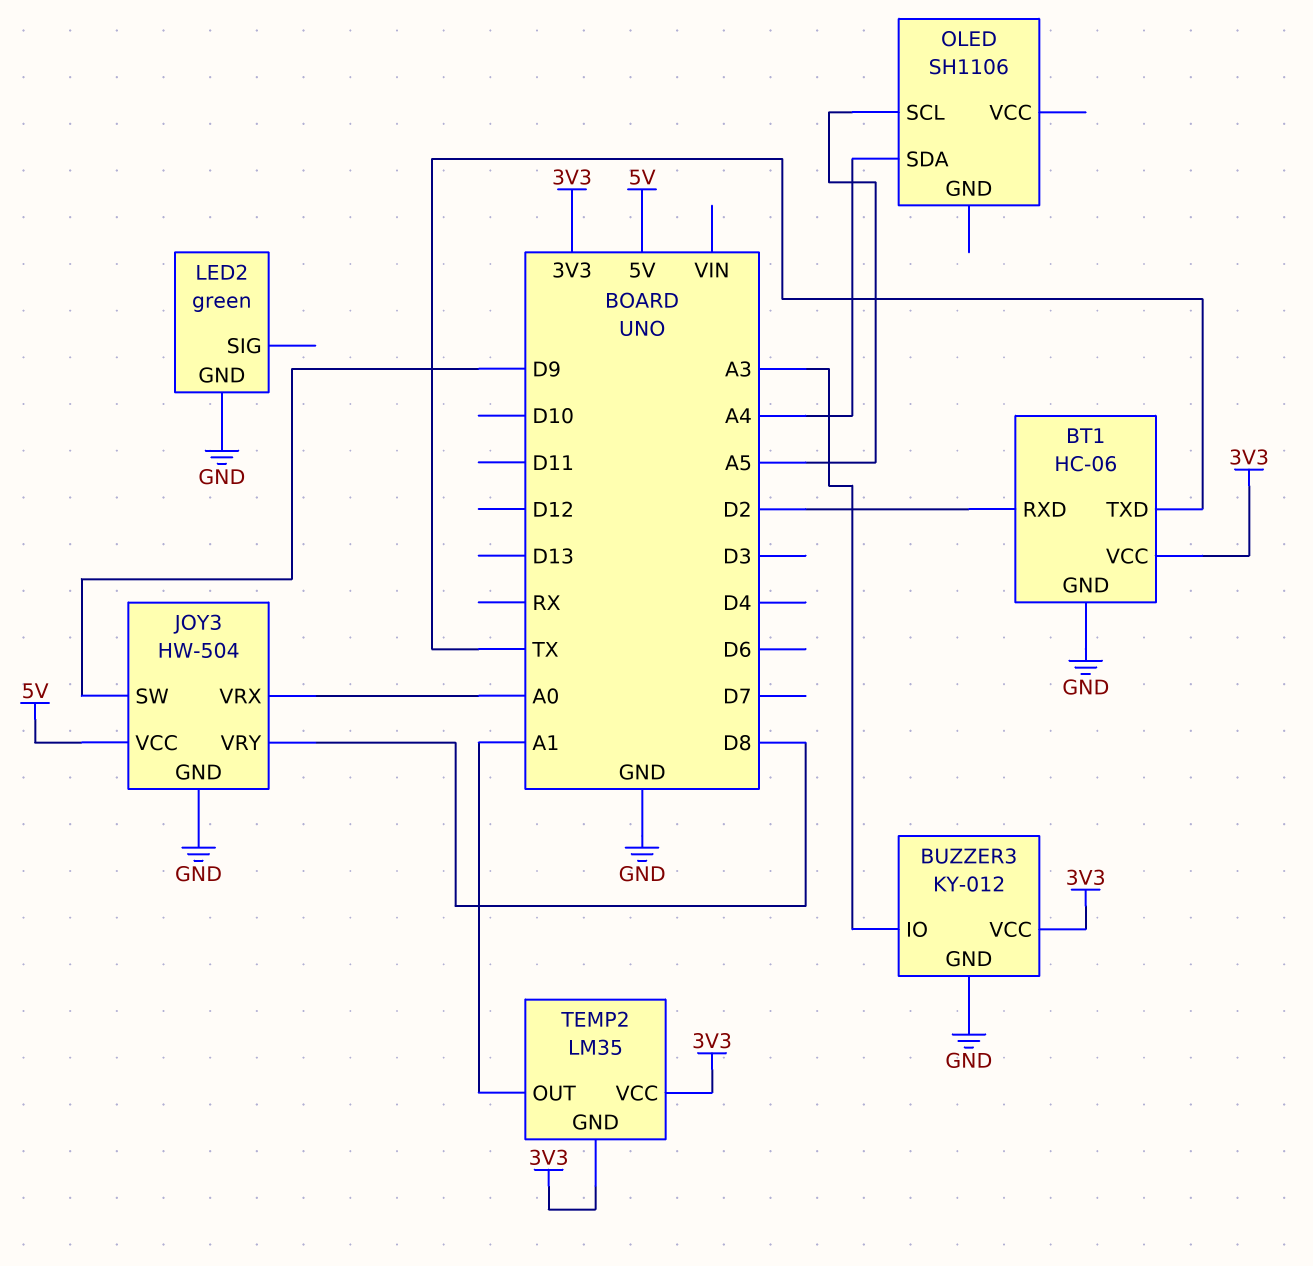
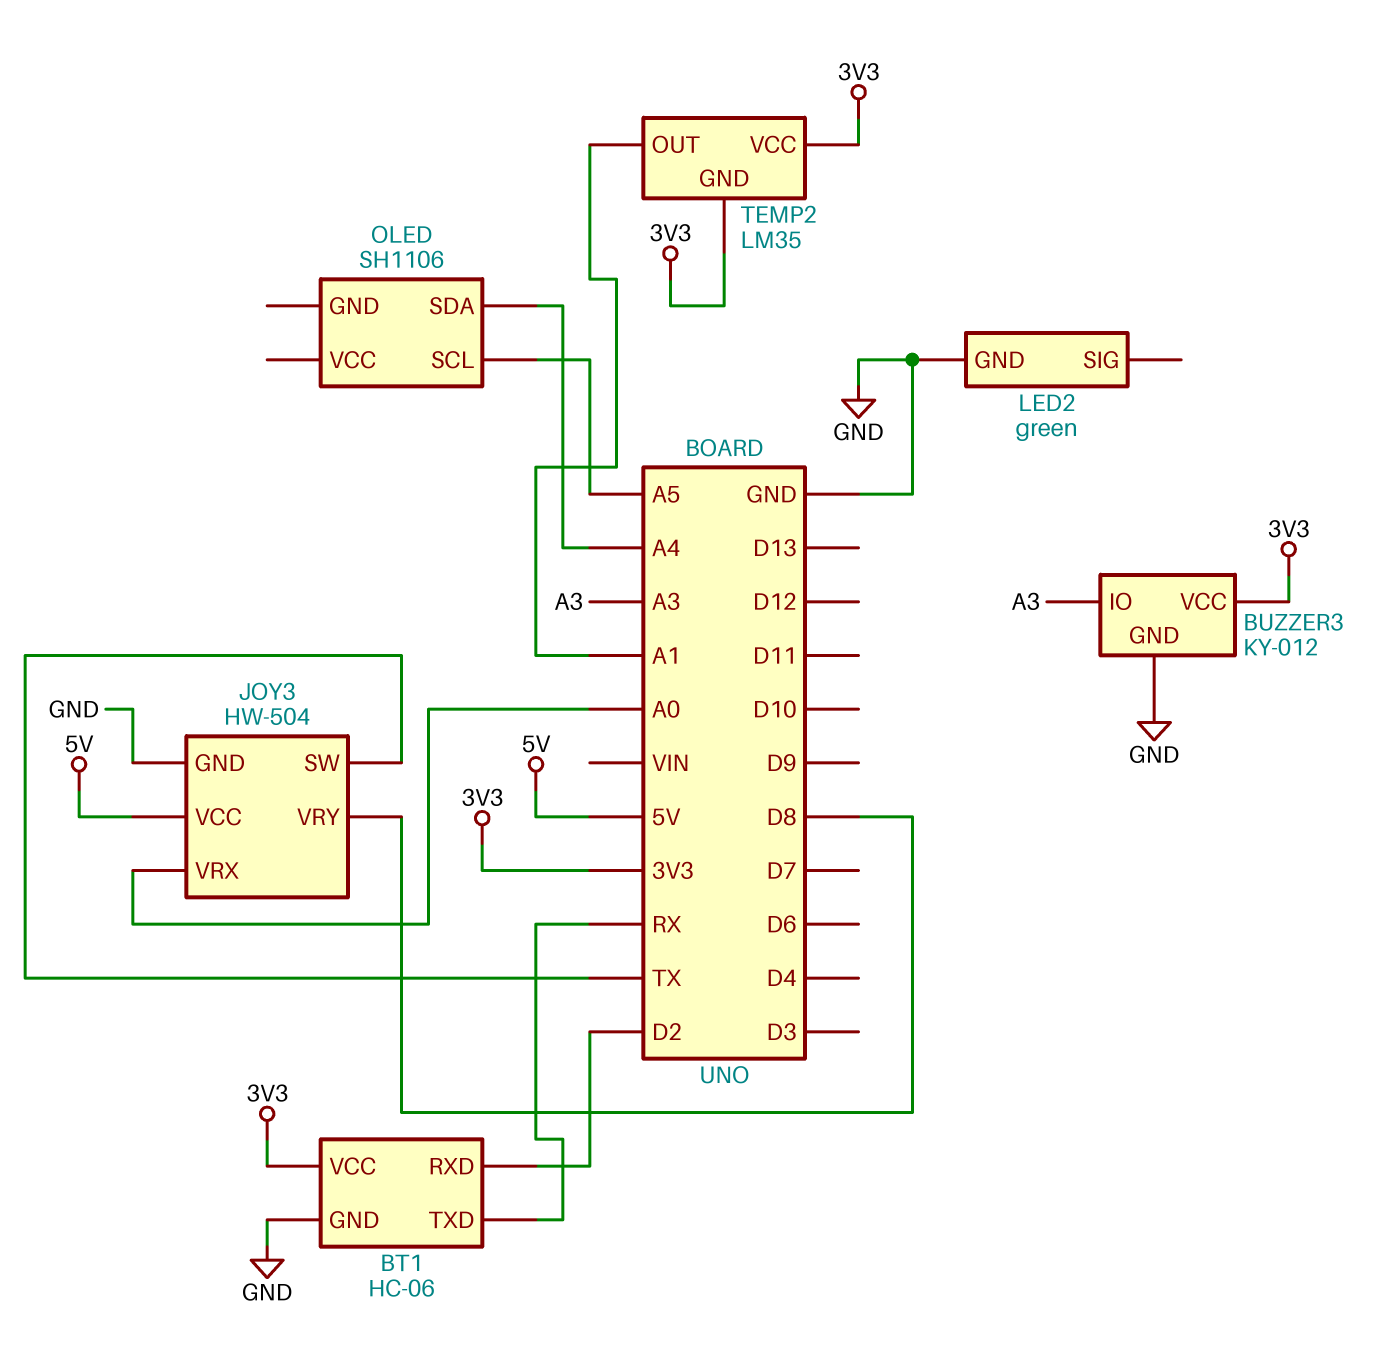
BT1 pin TXD: TX -> RX
JOY3 pin SW: D9 -> TX

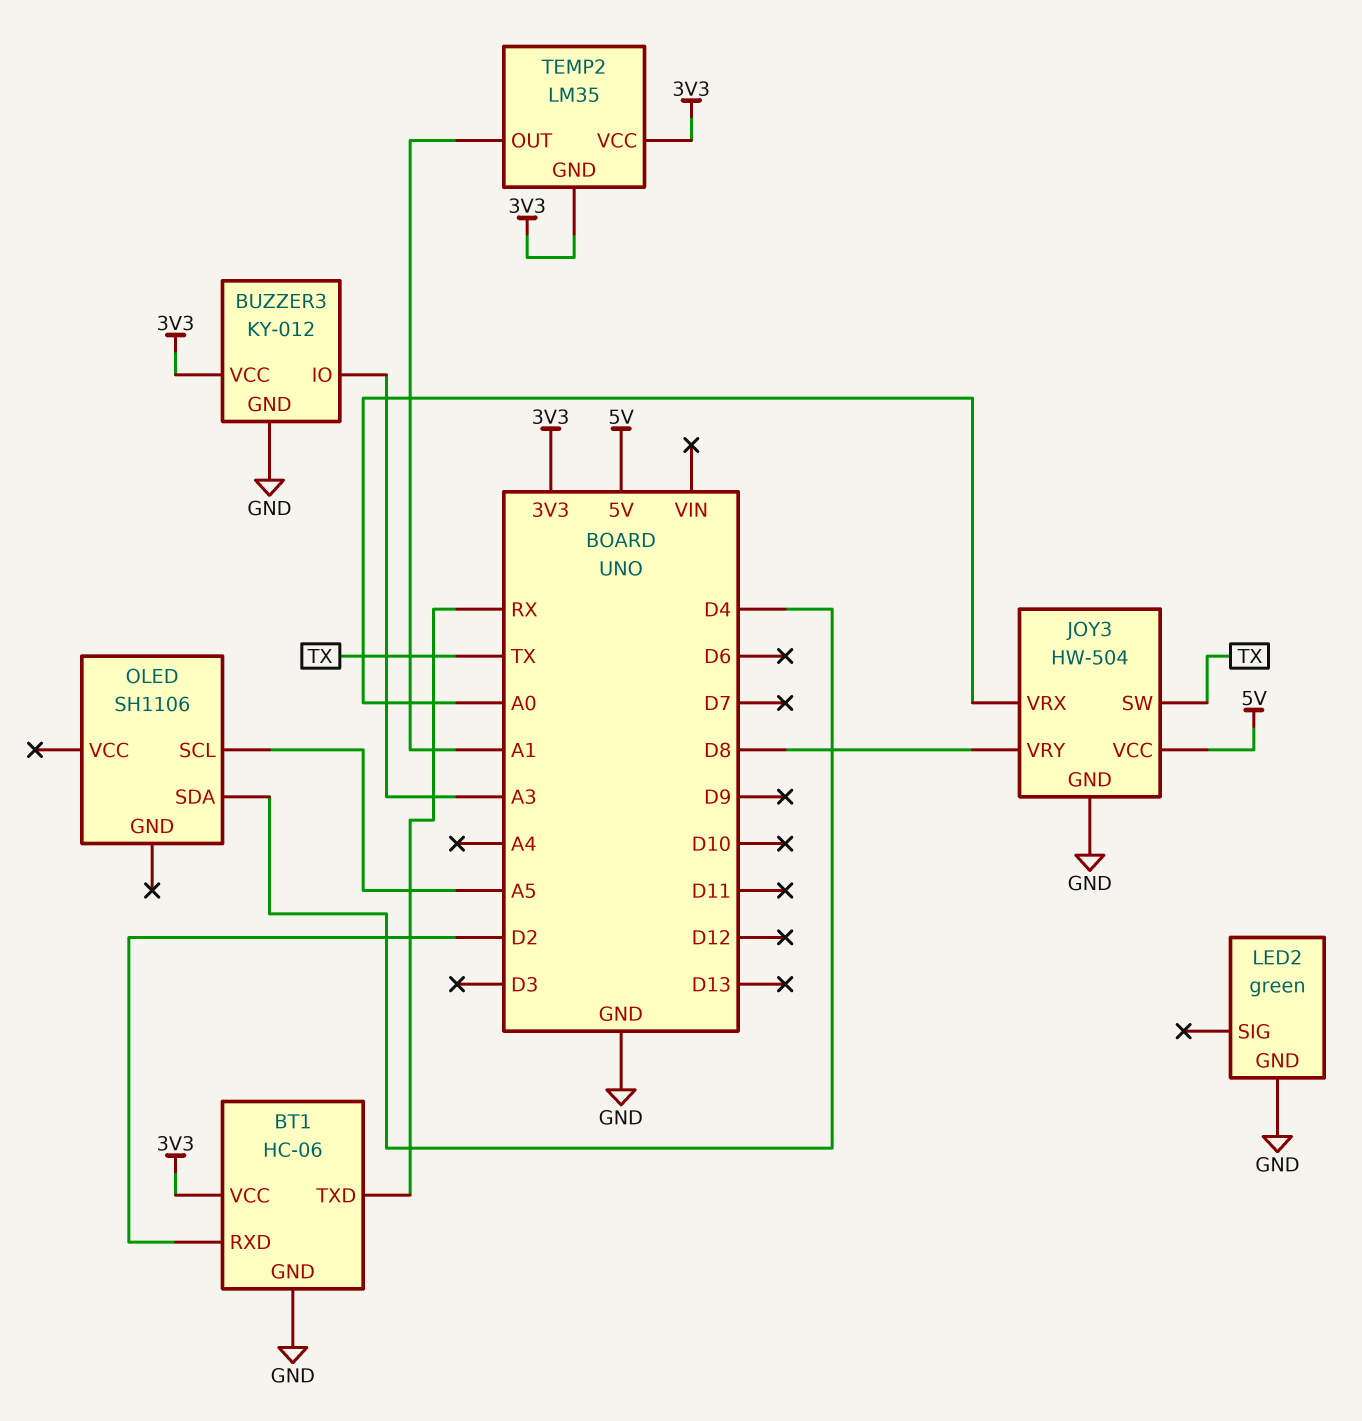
OLED pin SDA: A4 -> D4

